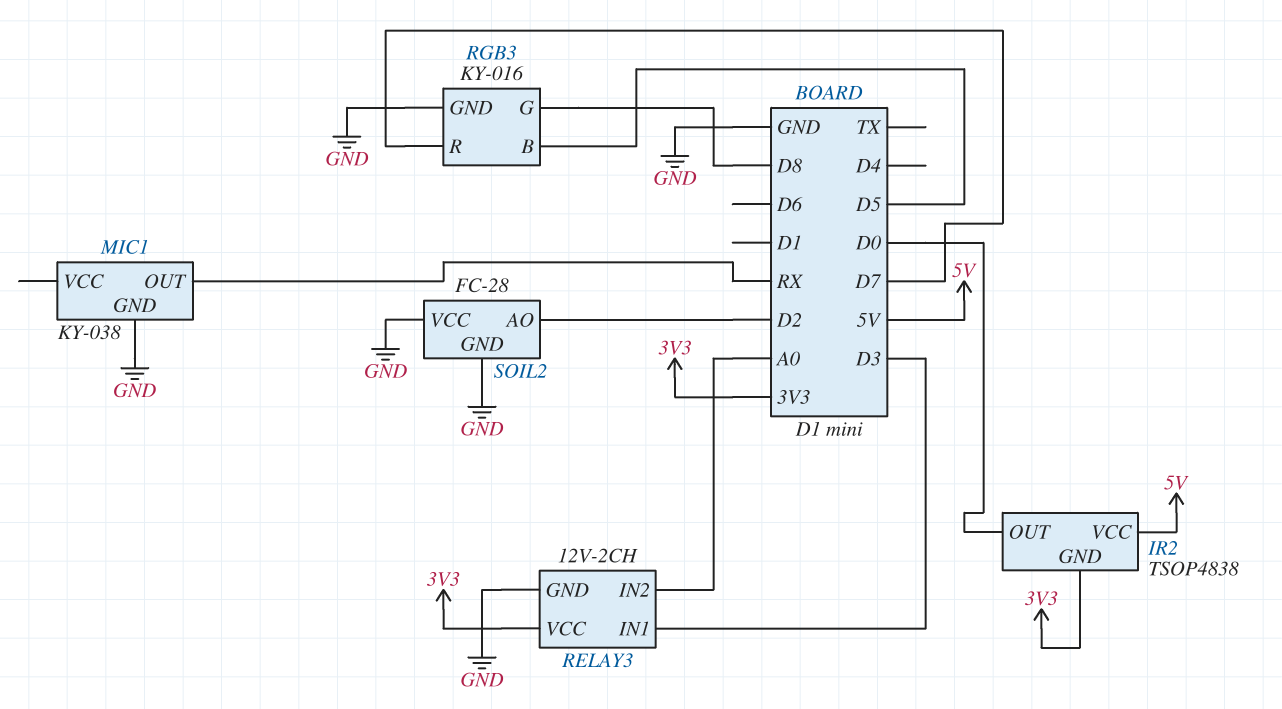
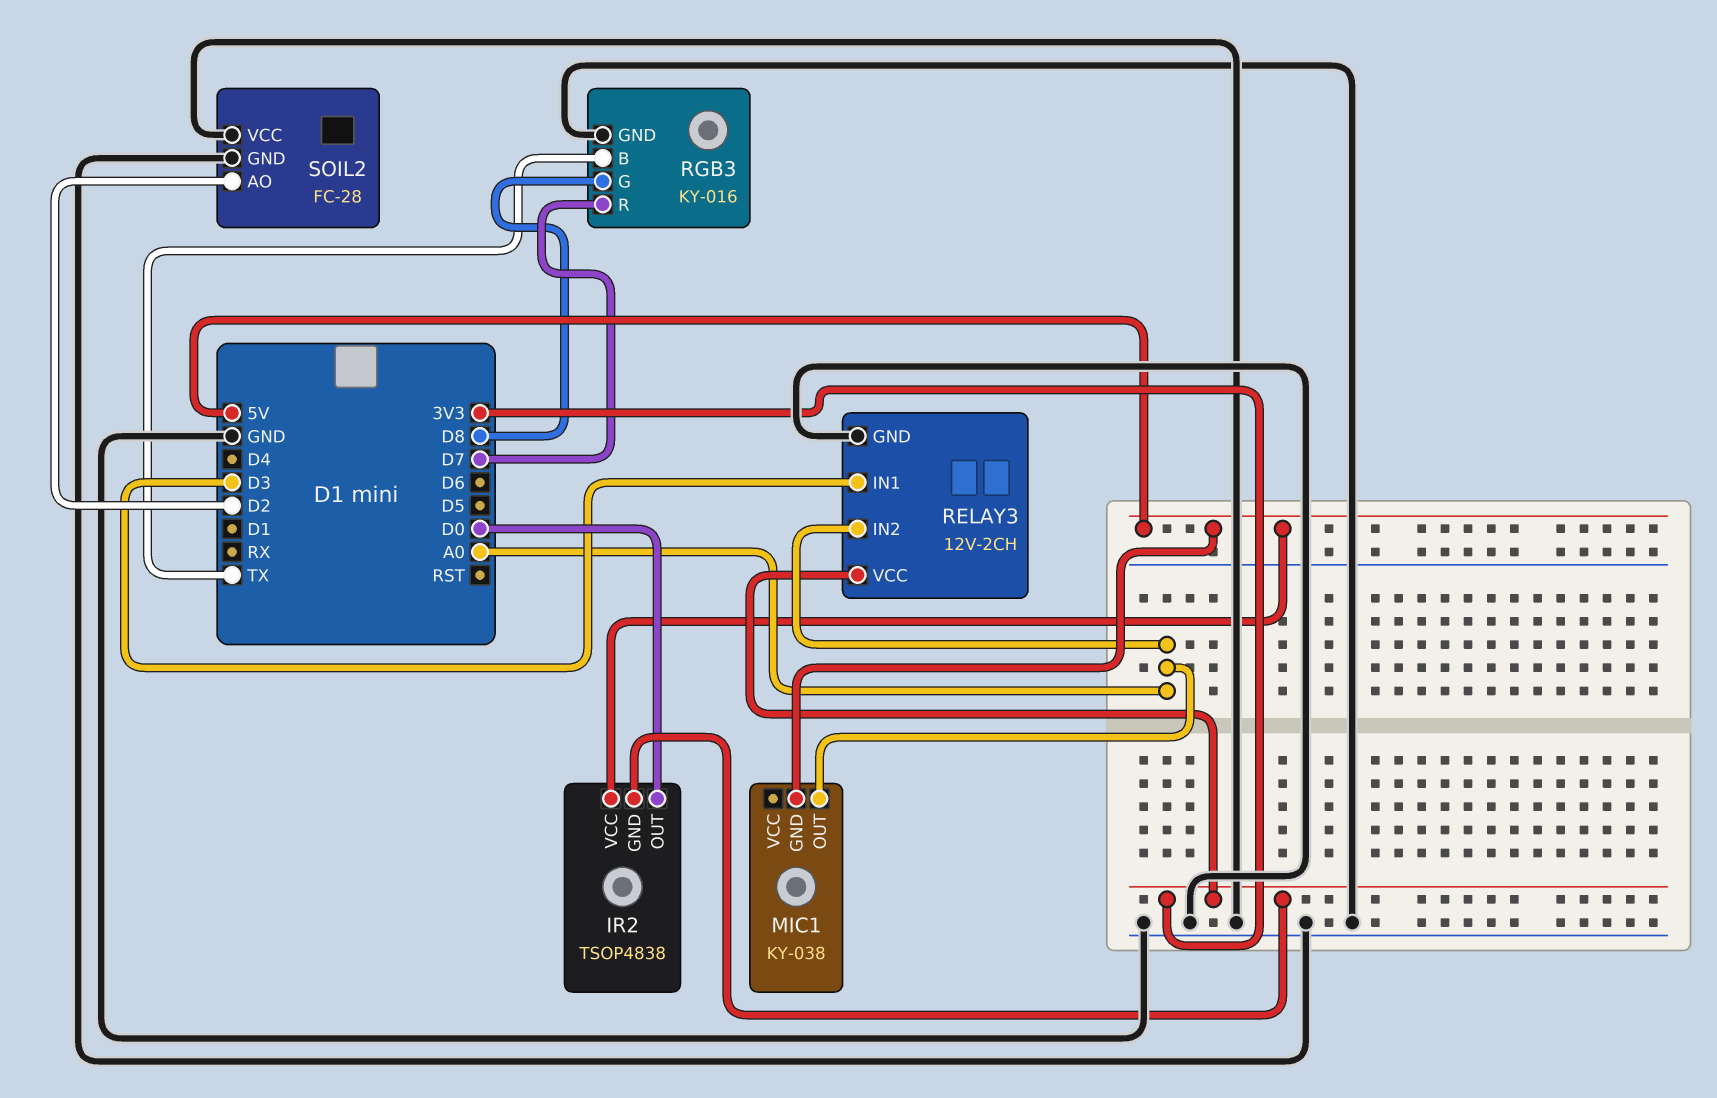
MIC1 pin GND: GND -> 5V
MIC1 pin OUT: RX -> A0
RGB3 pin B: D5 -> TX

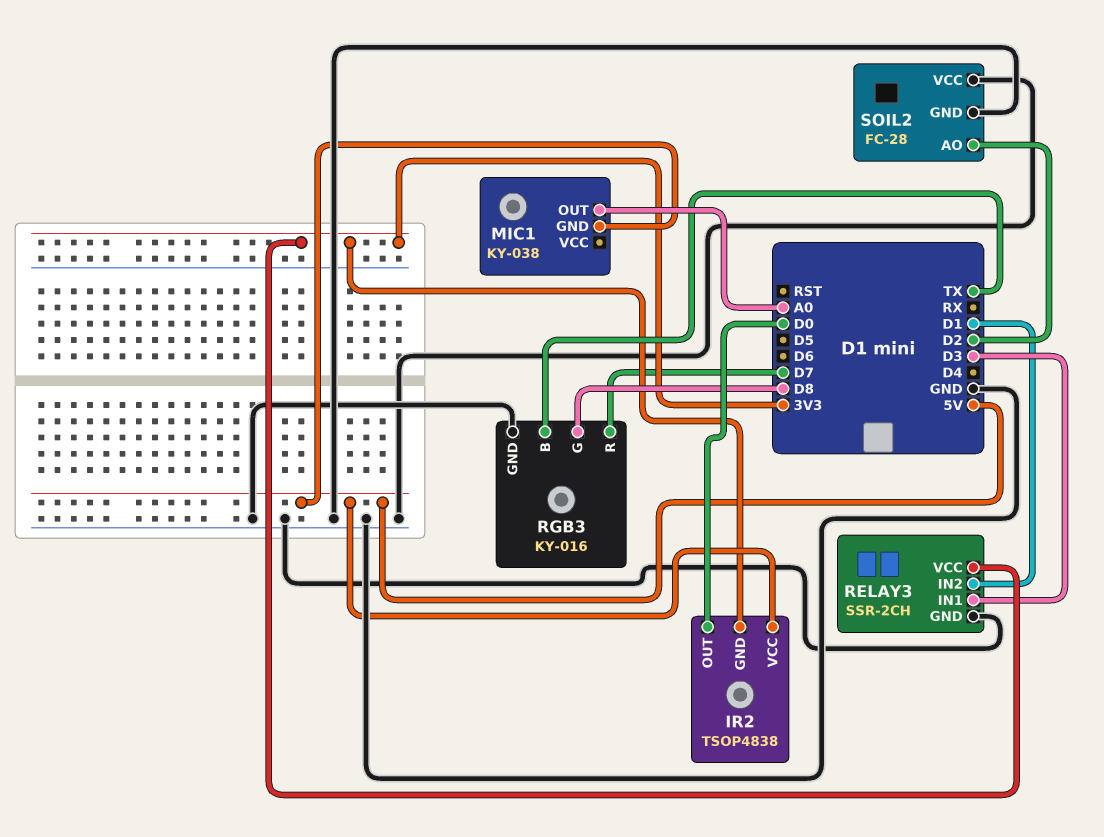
RELAY3: 12V-2CH -> SSR-2CH
RELAY3 pin IN2: A0 -> D1

